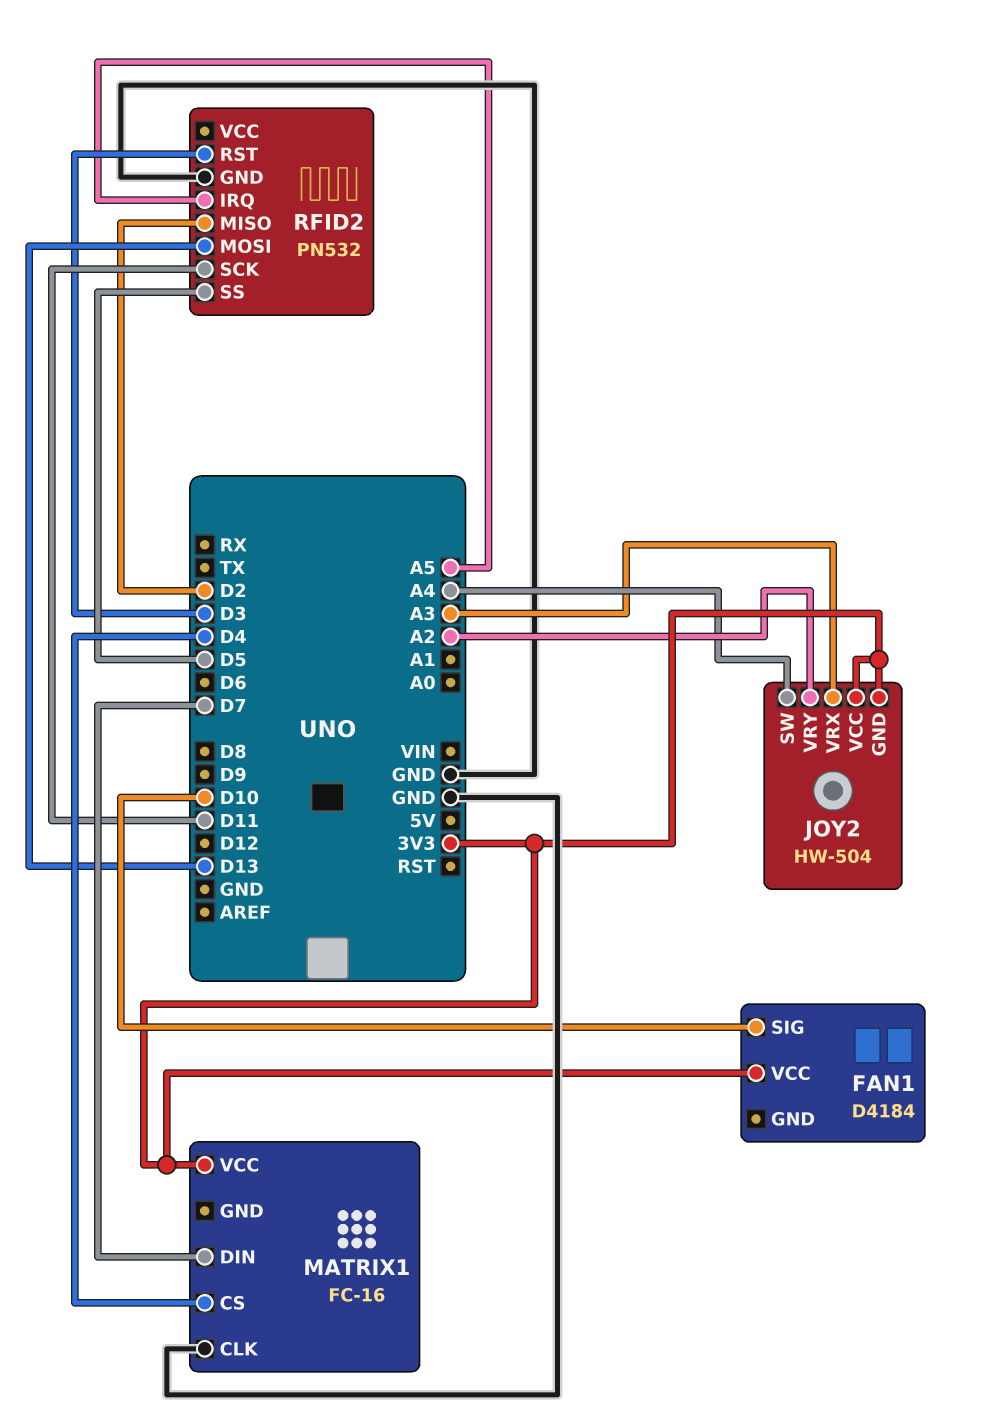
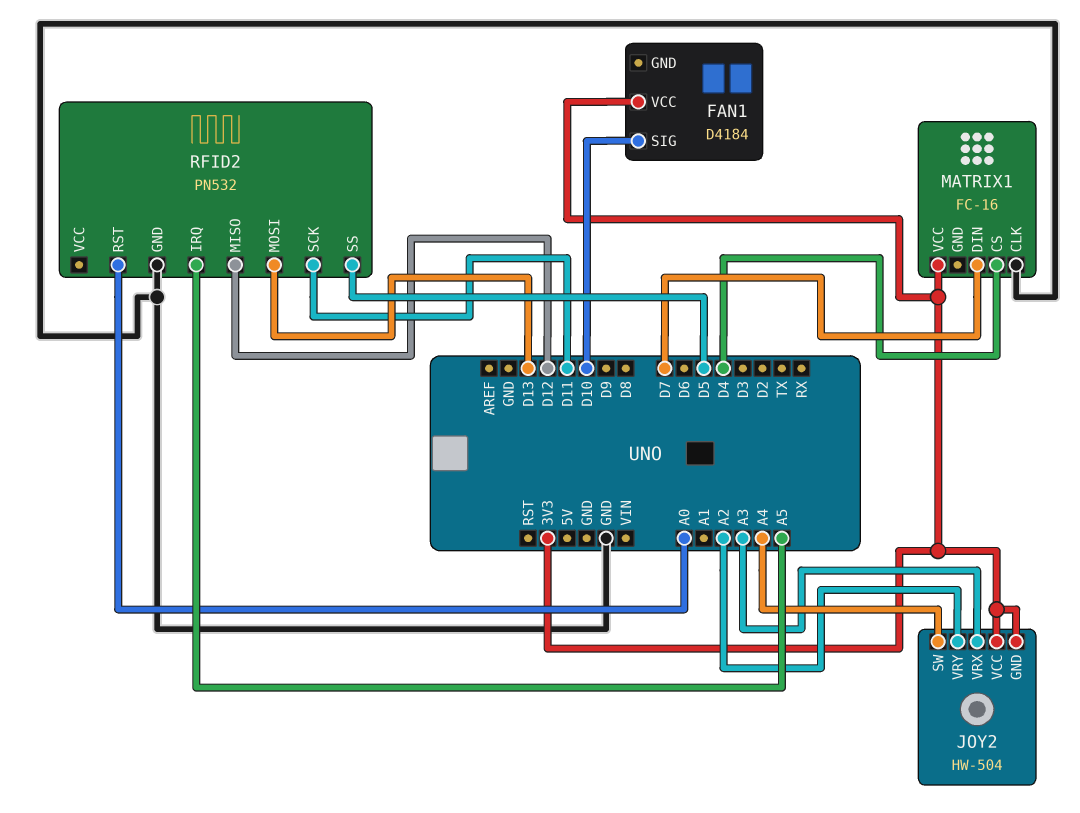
RFID2 pin MISO: D2 -> D12
RFID2 pin RST: D3 -> A0

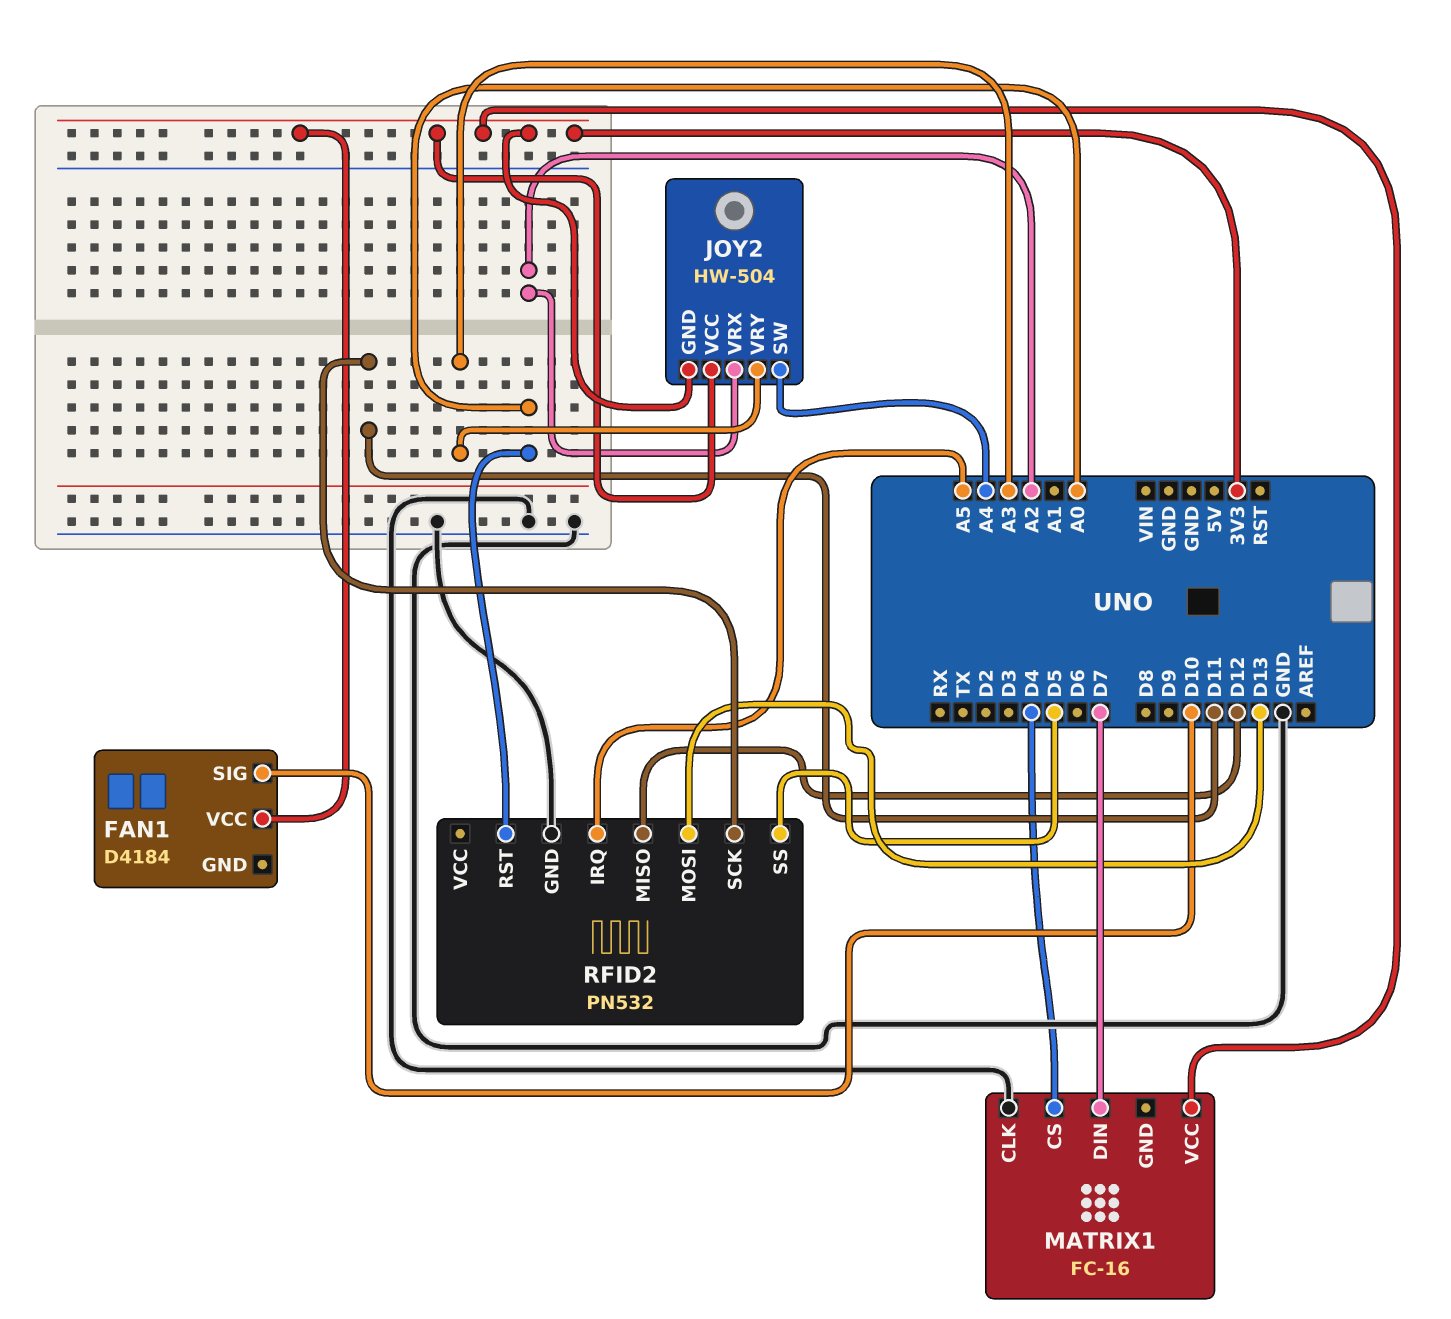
JOY2 pin VRX: A3 -> A2
JOY2 pin VRY: A2 -> A3

